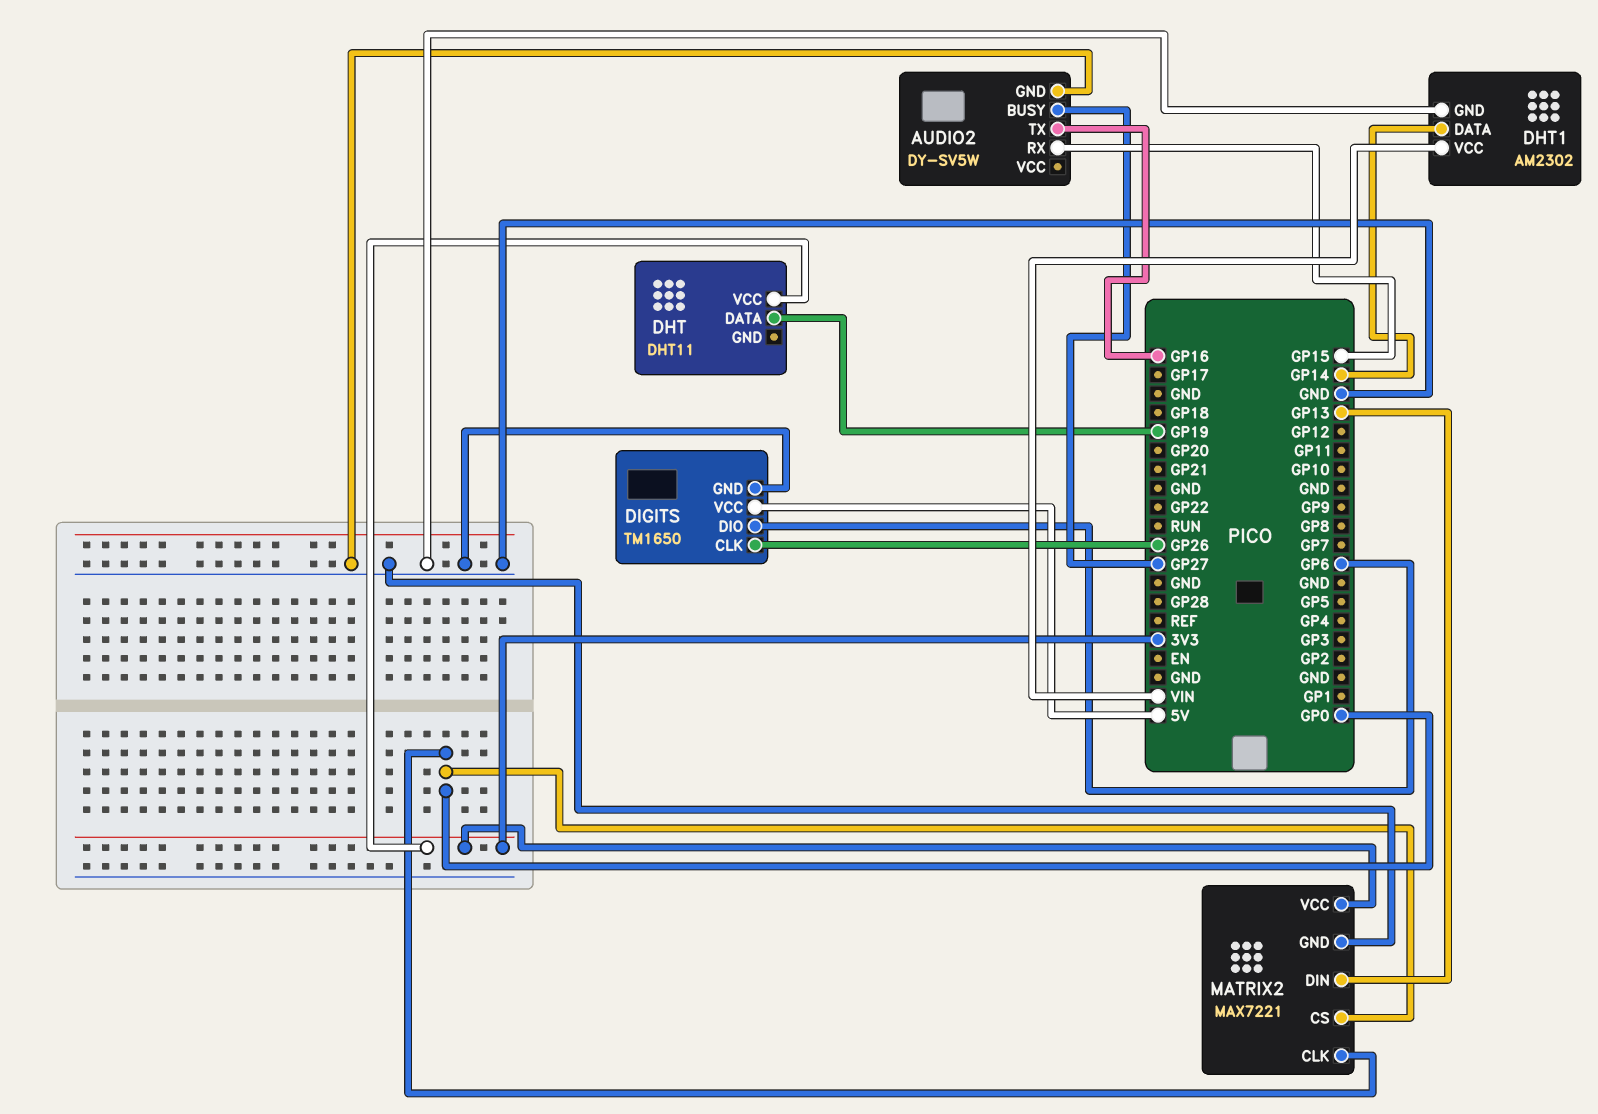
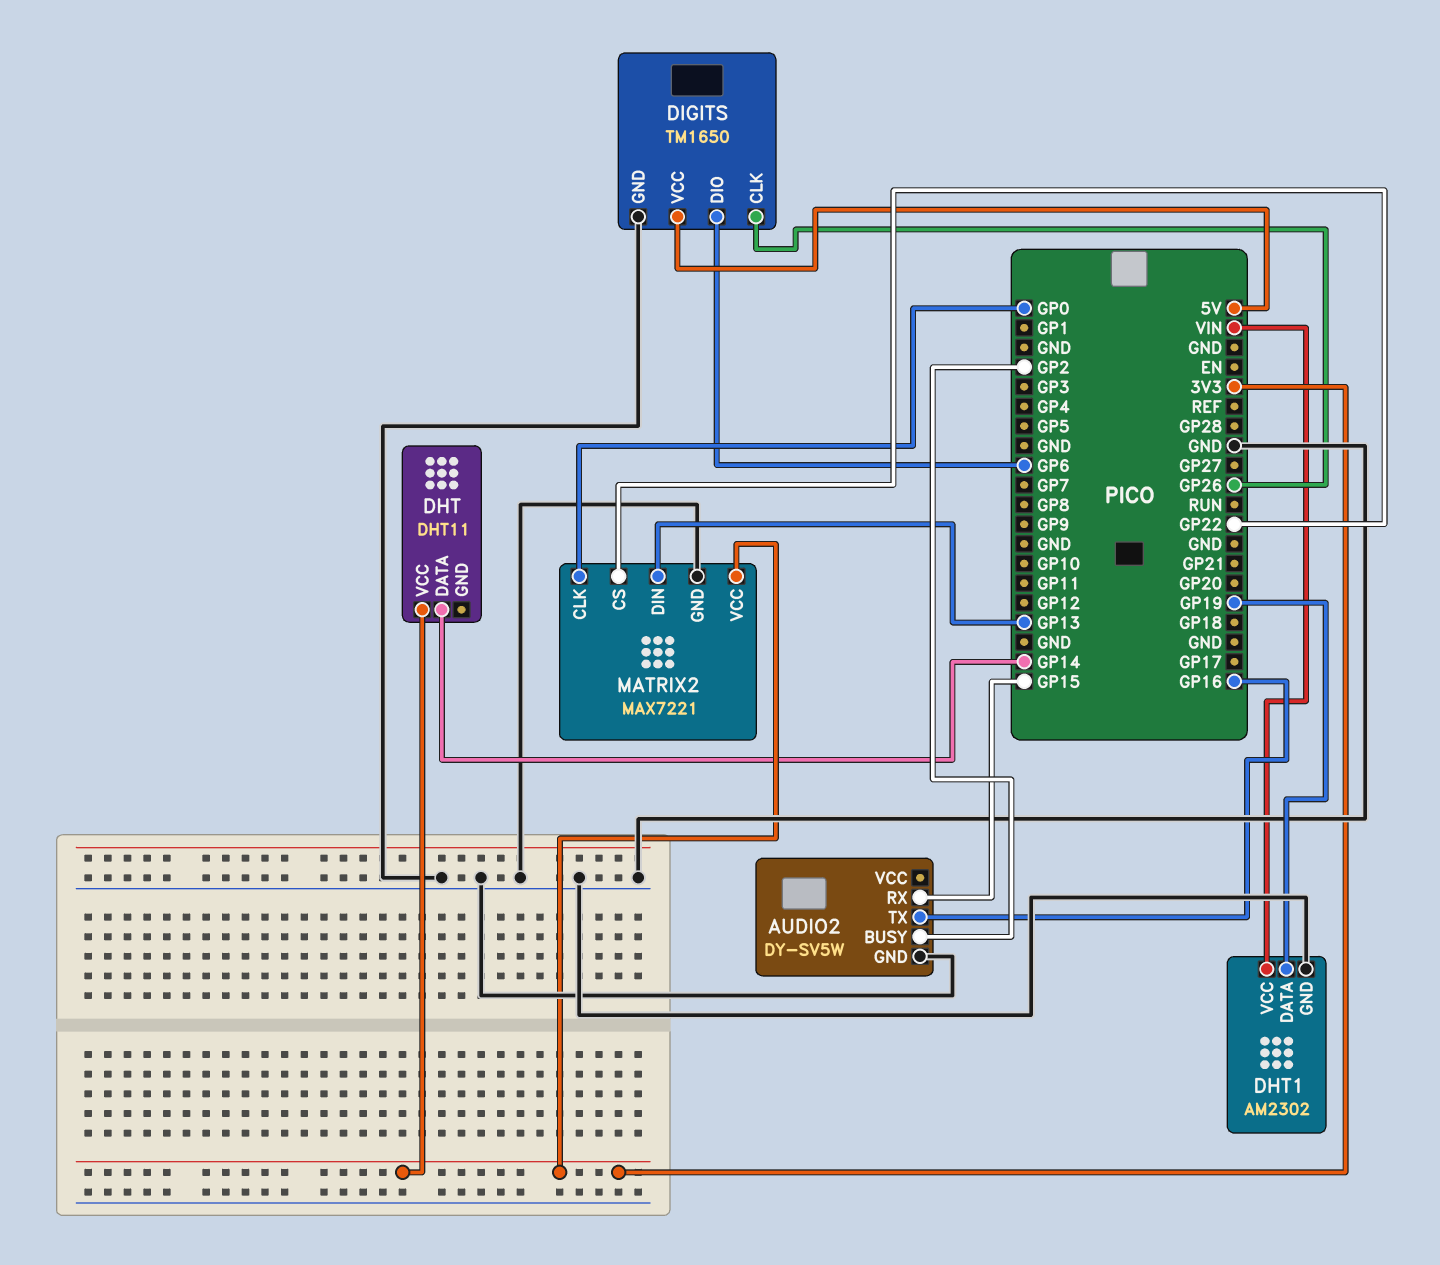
AUDIO2 pin BUSY: GP27 -> GP2
DHT pin DATA: GP19 -> GP14
DHT1 pin DATA: GP14 -> GP19
MATRIX2 pin CS: GP0 -> GP22

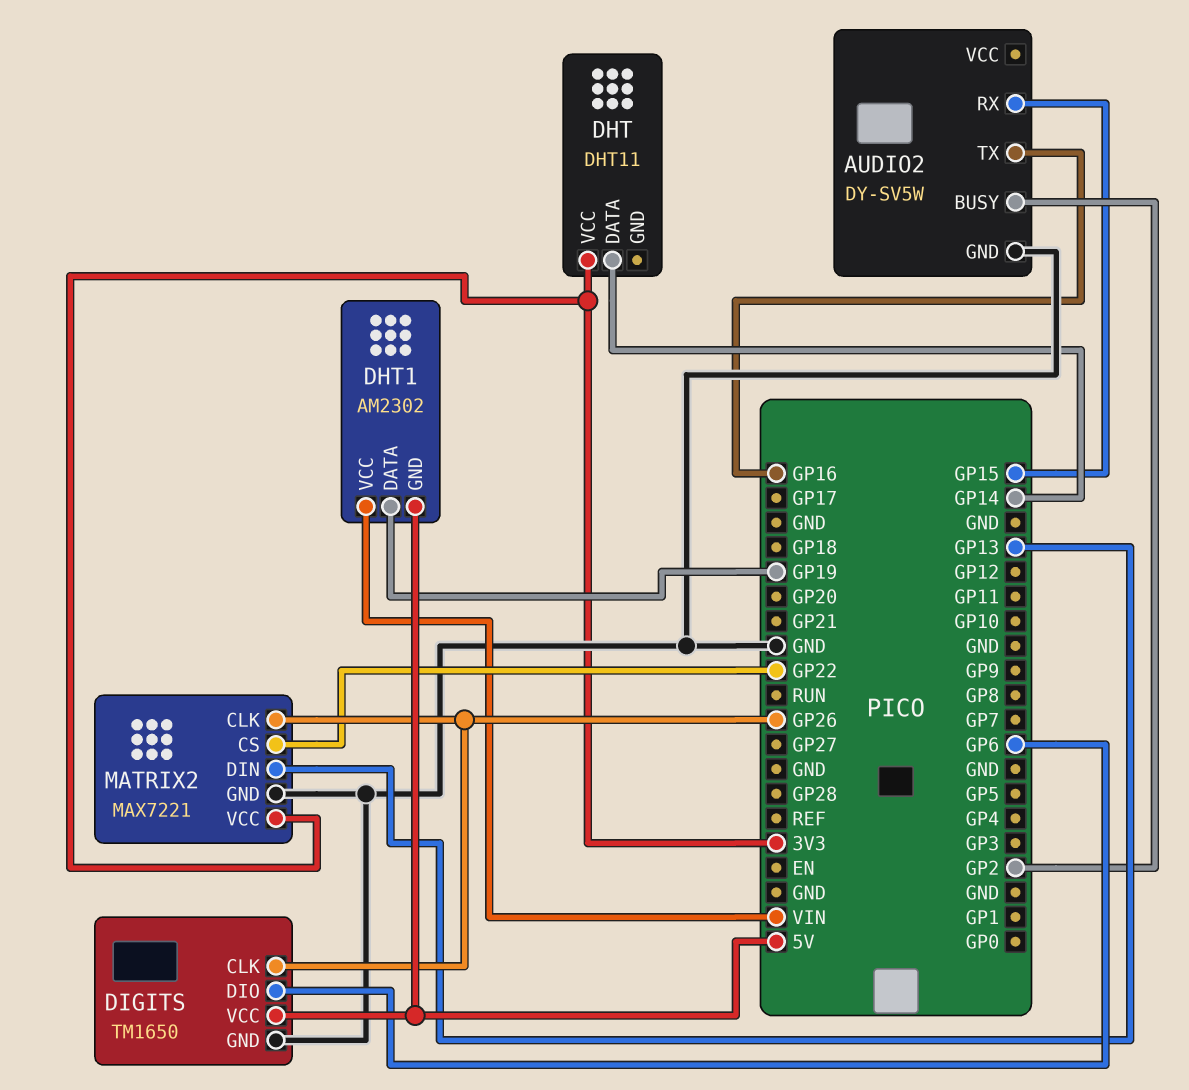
DHT1 pin GND: GND -> 5V
MATRIX2 pin CLK: GP0 -> GP26

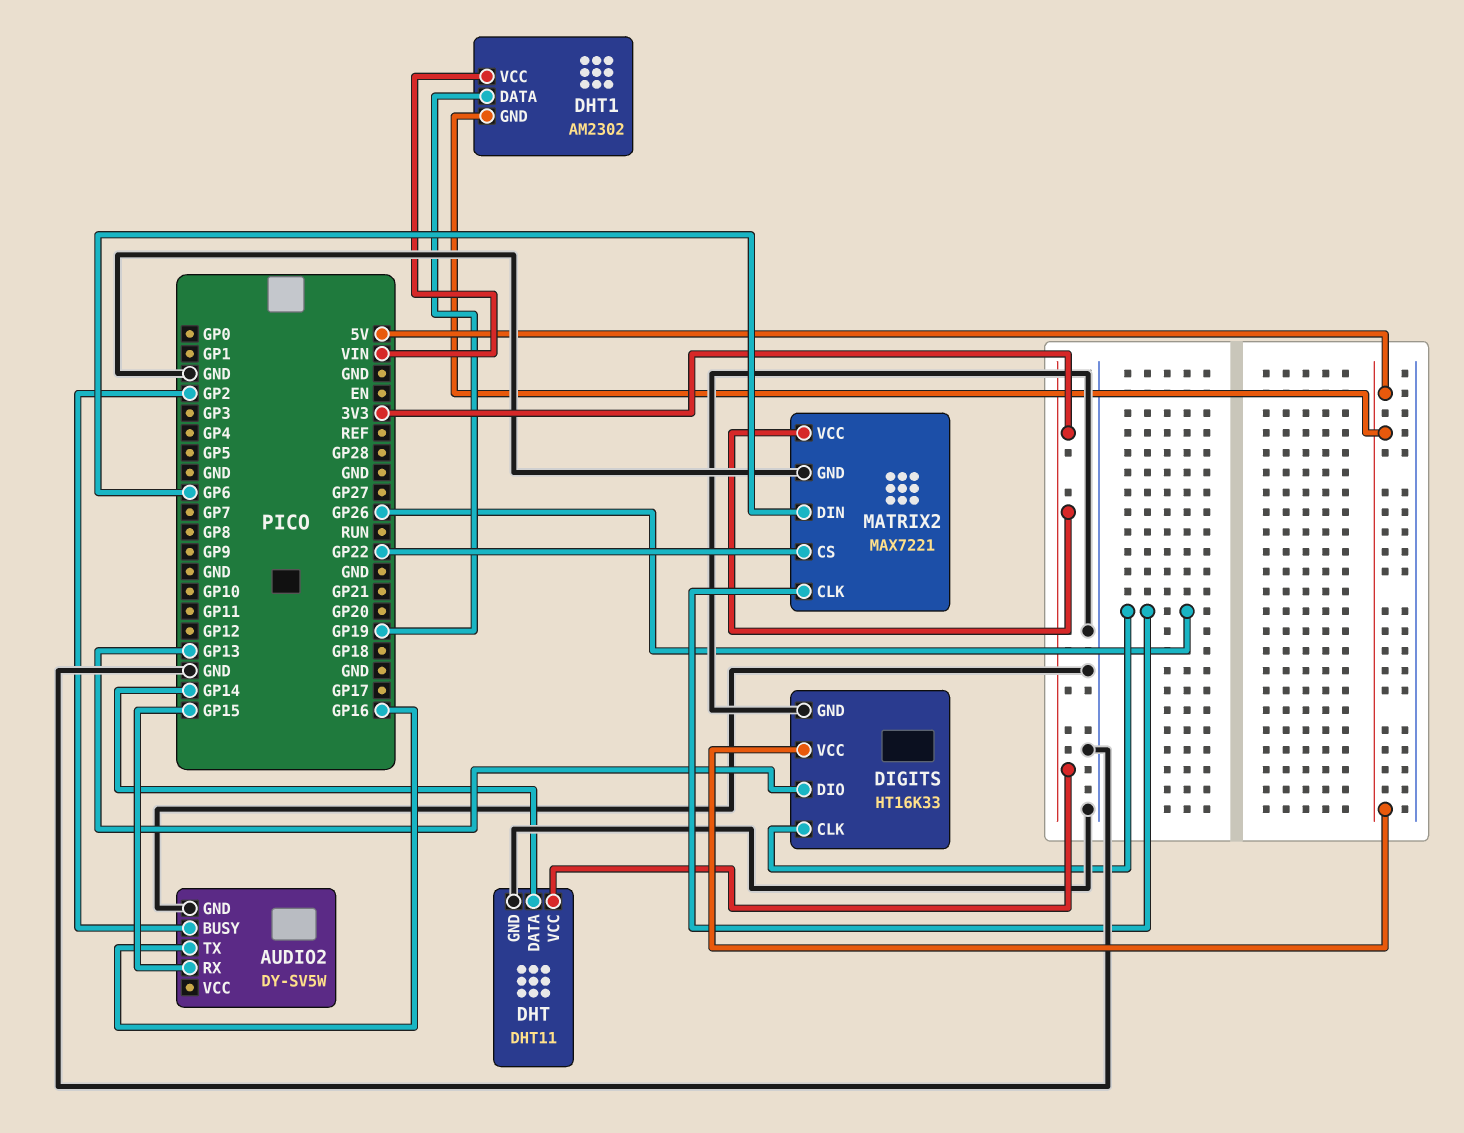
DHT pin GND: none -> GND
DIGITS: TM1650 -> HT16K33
DIGITS pin DIO: GP6 -> GP13
MATRIX2 pin DIN: GP13 -> GP6

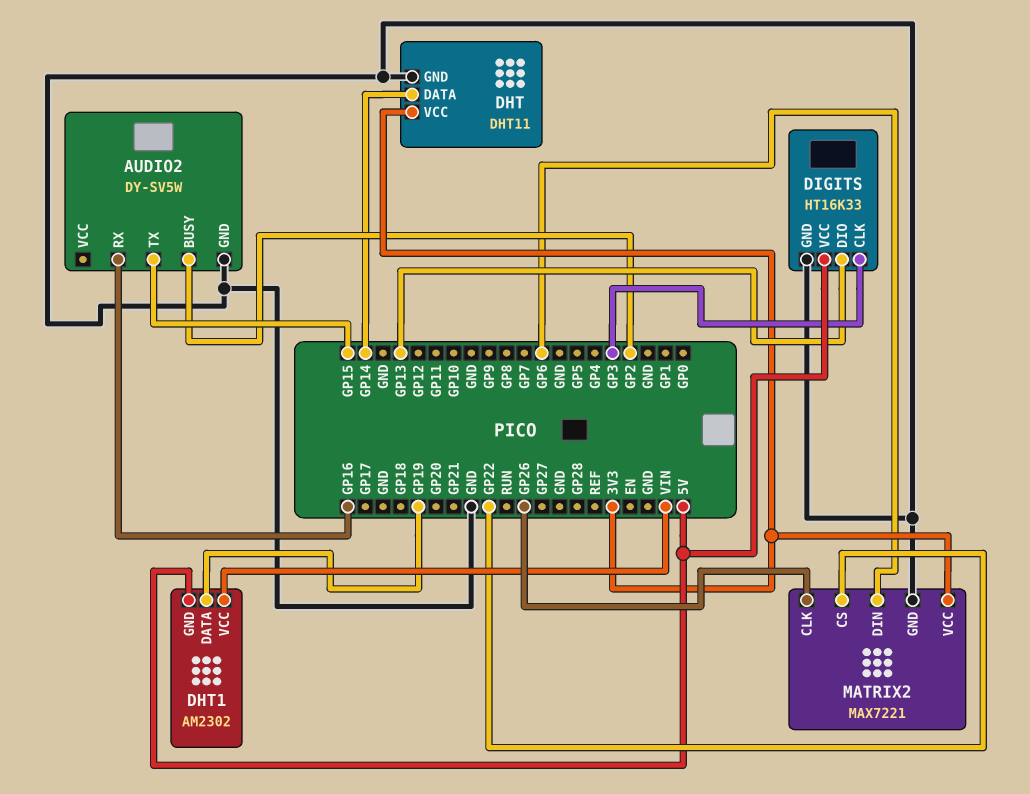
AUDIO2 pin RX: GP15 -> GP16
AUDIO2 pin TX: GP16 -> GP15
DIGITS pin CLK: GP26 -> GP3

